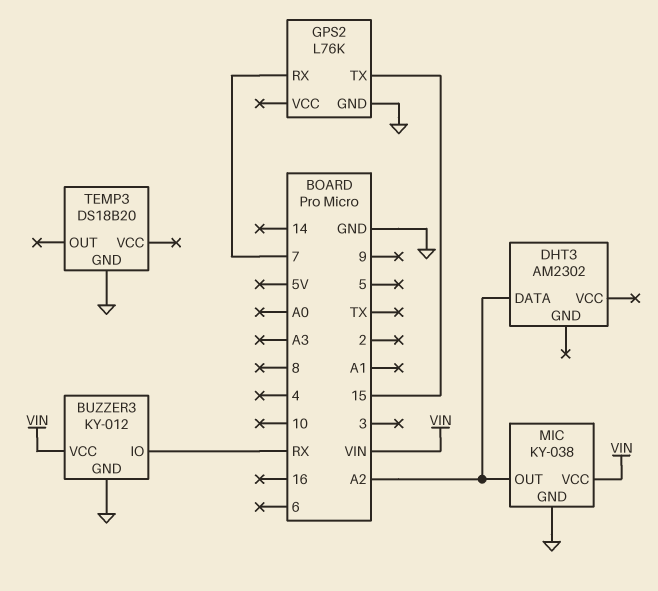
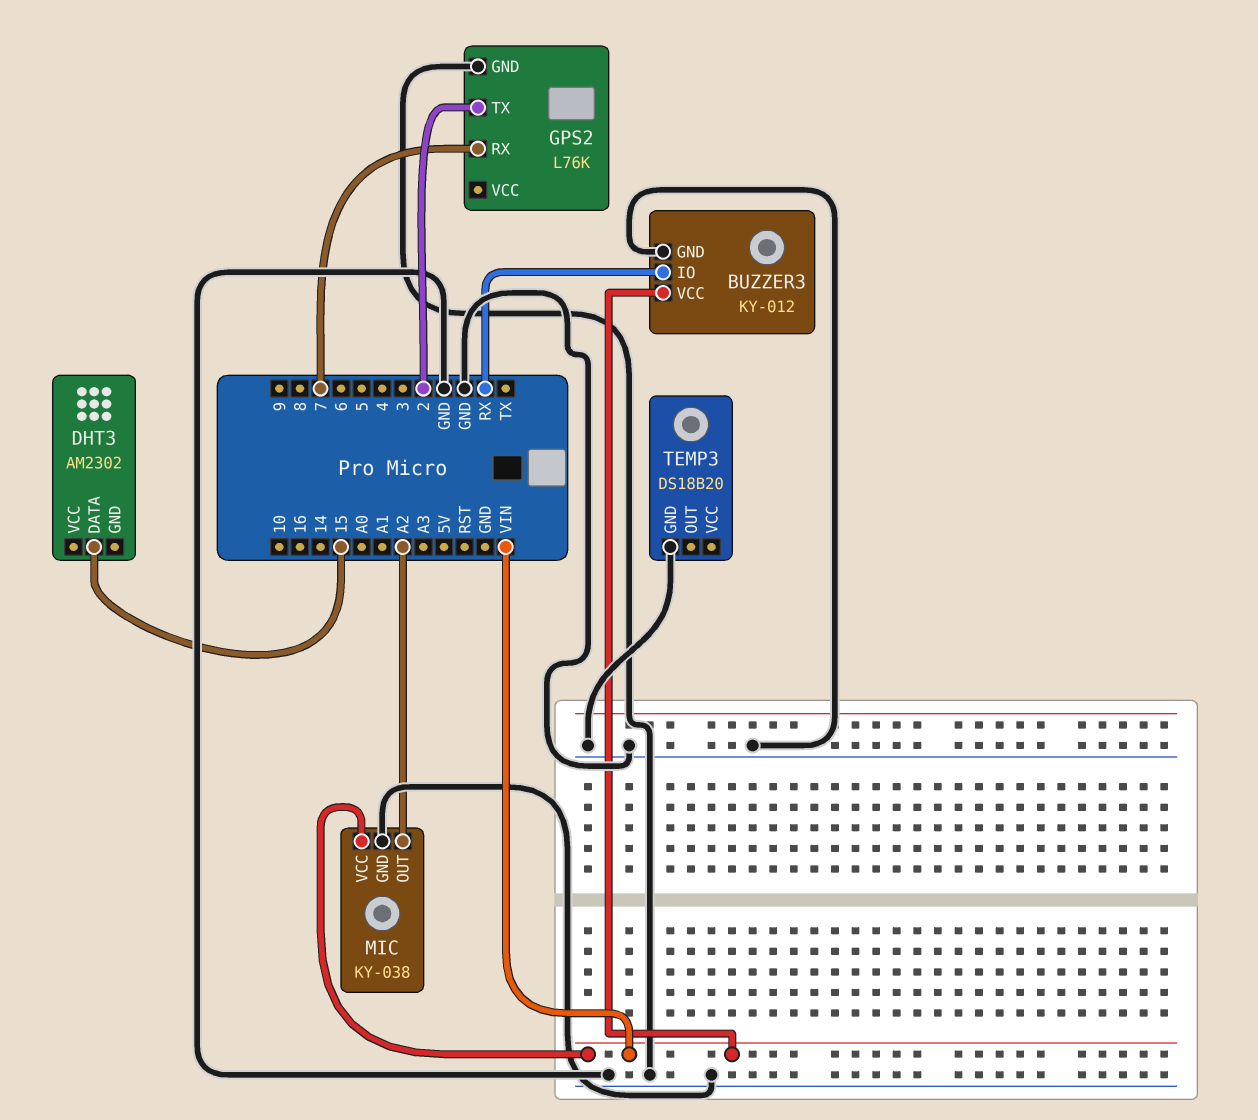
DHT3 pin DATA: A2 -> 15
GPS2 pin TX: 15 -> 2

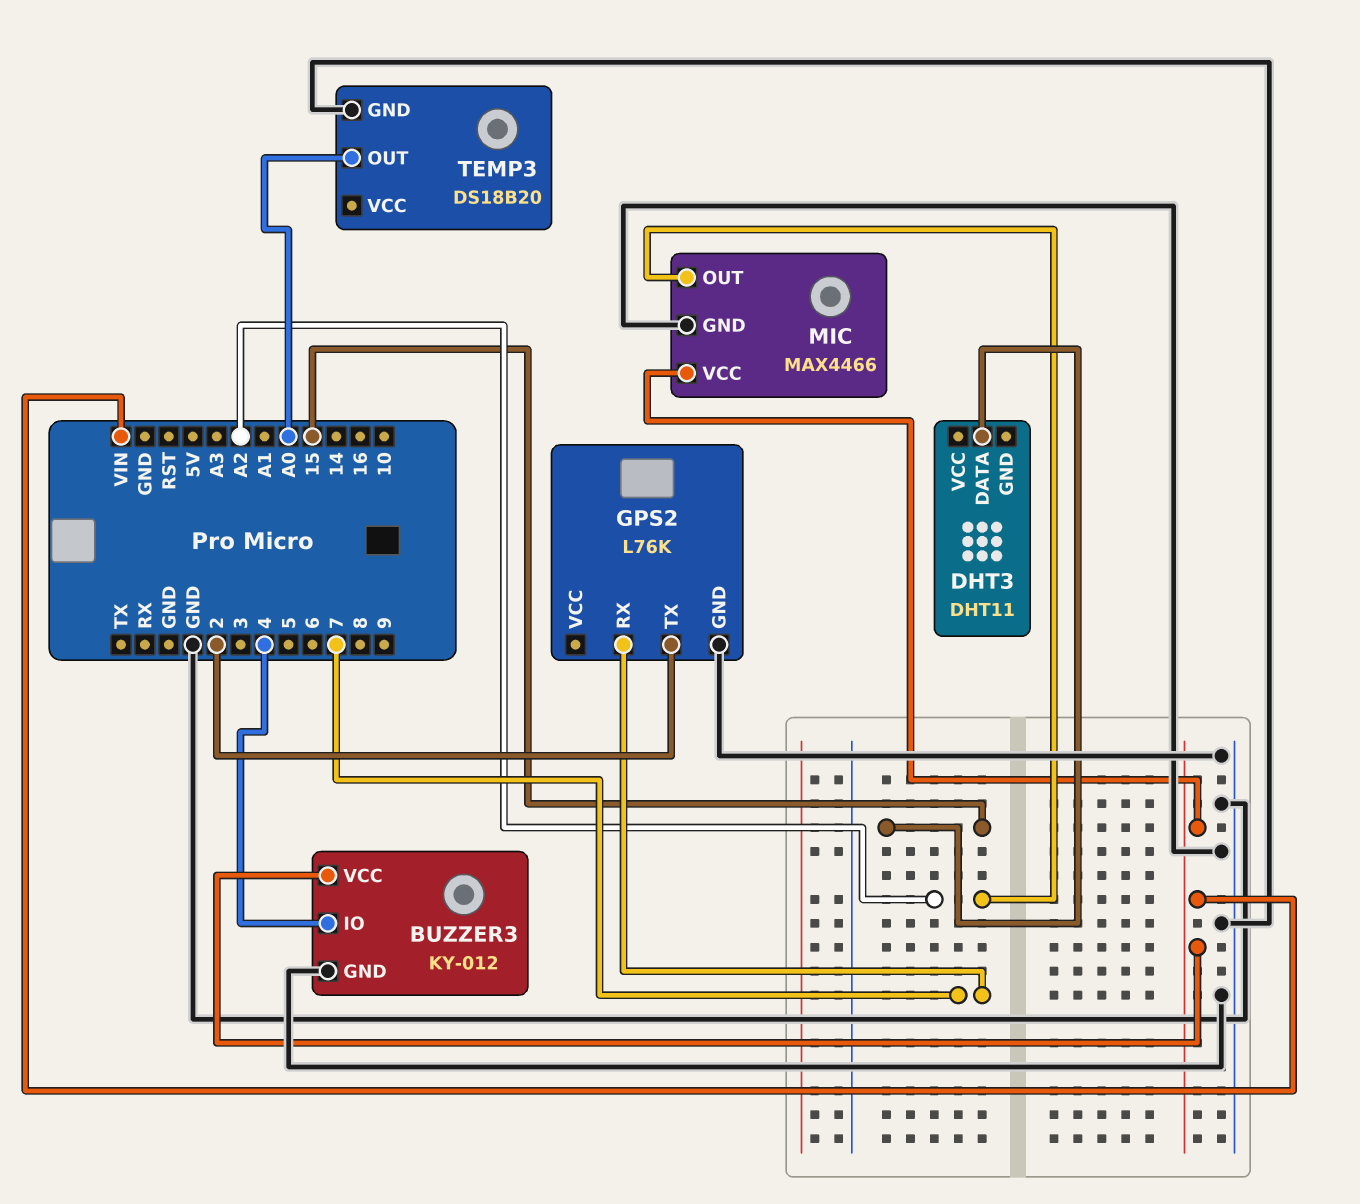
BUZZER3 pin IO: RX -> 4
DHT3: AM2302 -> DHT11
MIC: KY-038 -> MAX4466
TEMP3 pin OUT: none -> A0

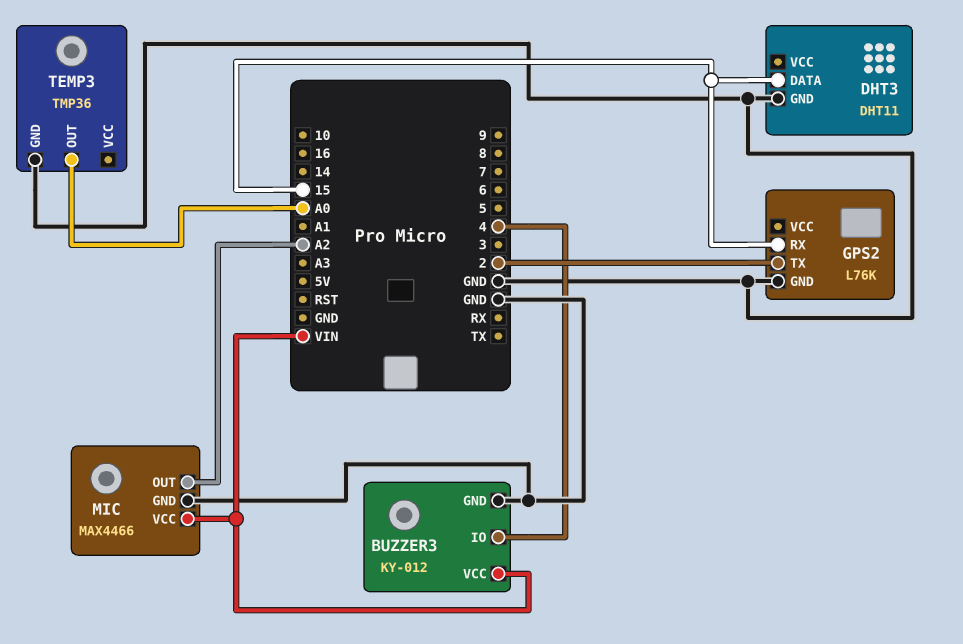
DHT3 pin GND: none -> GND
GPS2 pin RX: 7 -> 15
TEMP3: DS18B20 -> TMP36

